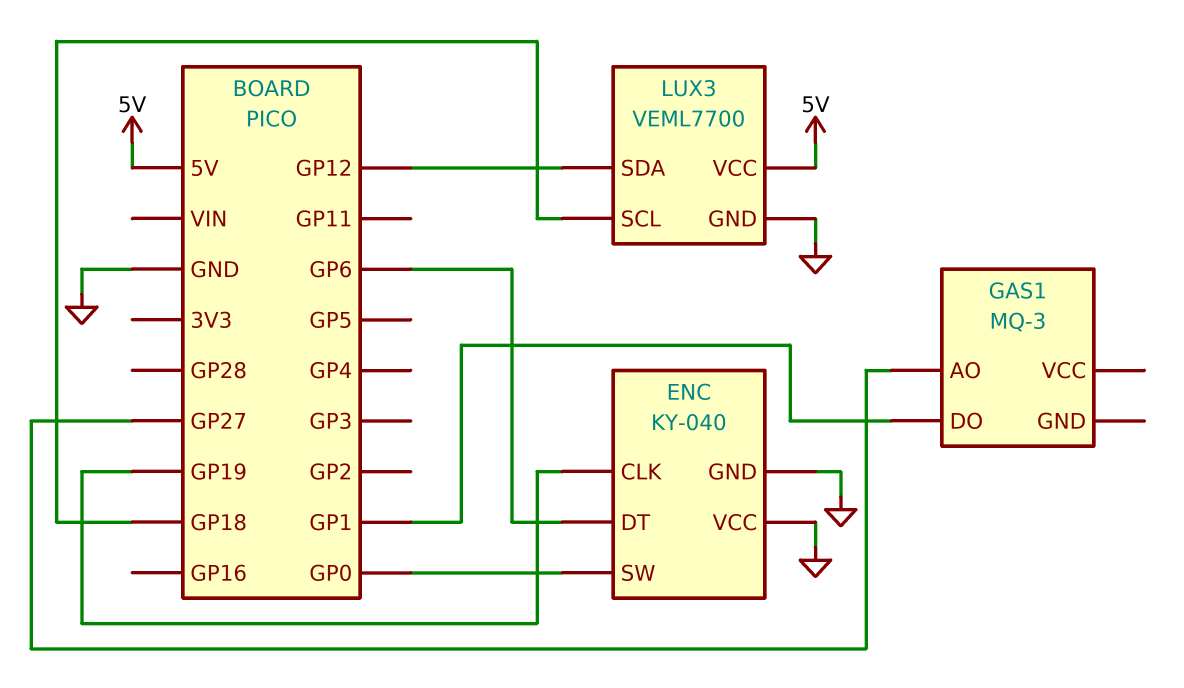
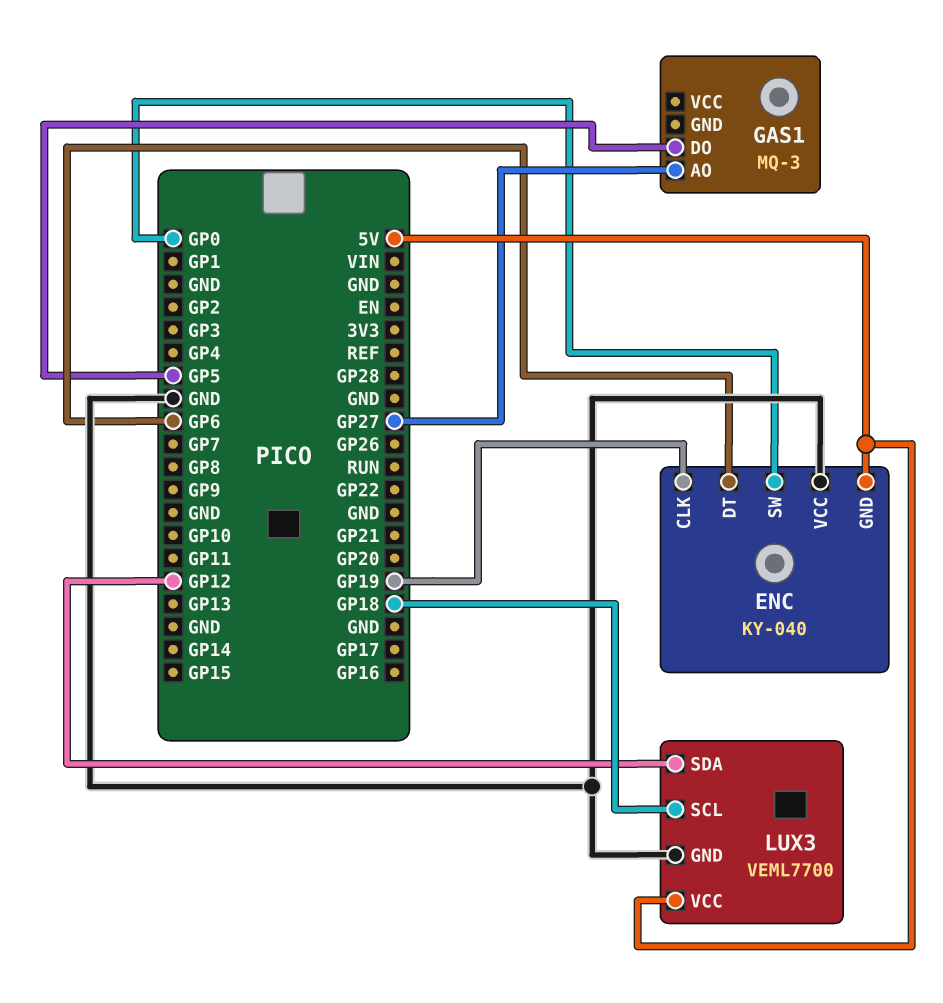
ENC pin GND: GND -> 5V
GAS1 pin DO: GP1 -> GP5

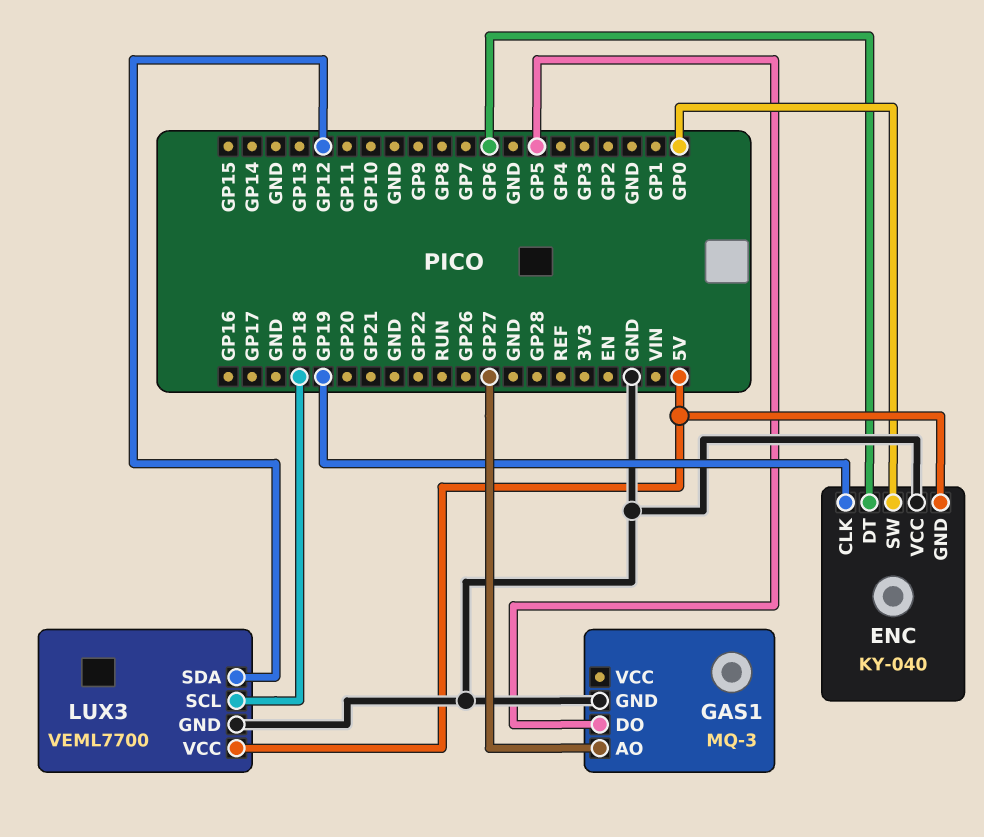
GAS1 pin GND: none -> GND

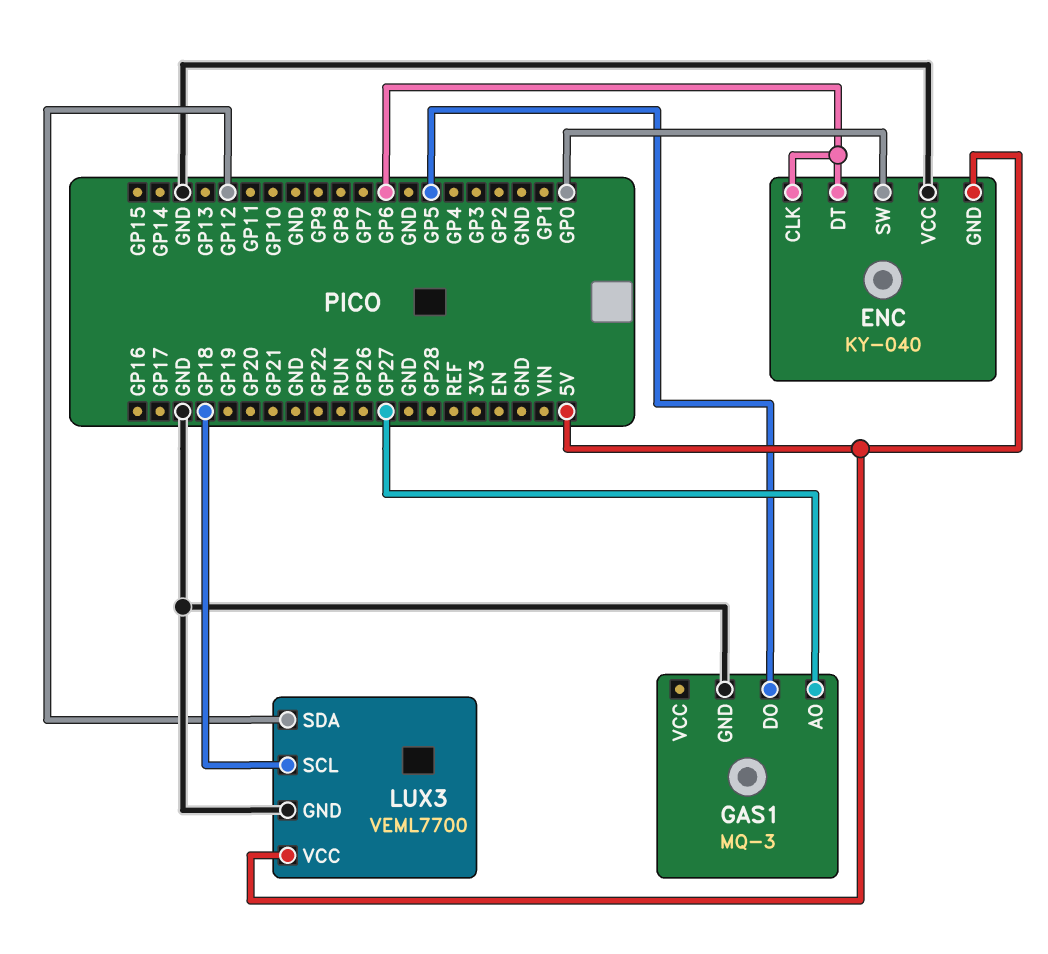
ENC pin CLK: GP19 -> GP6

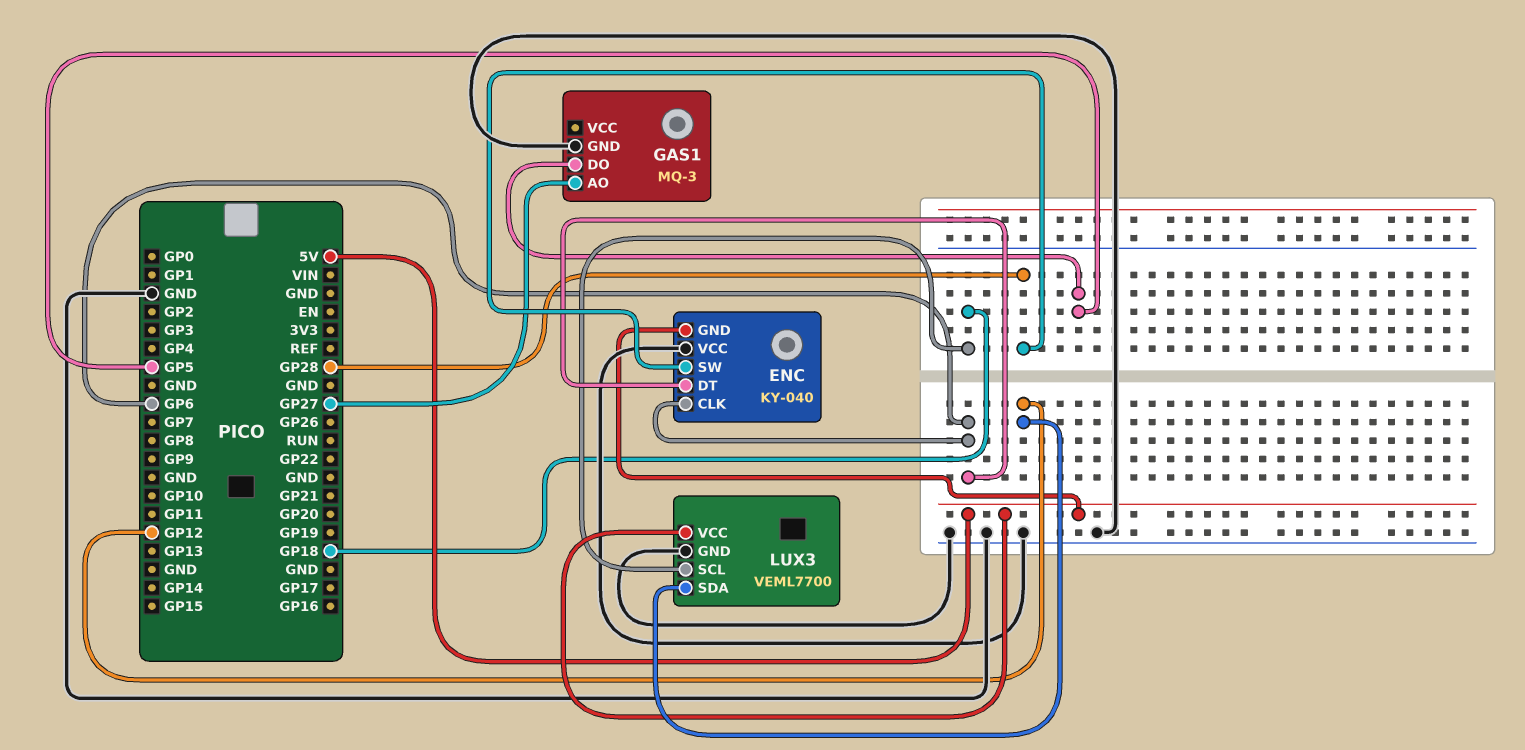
ENC pin SW: GP0 -> GP28

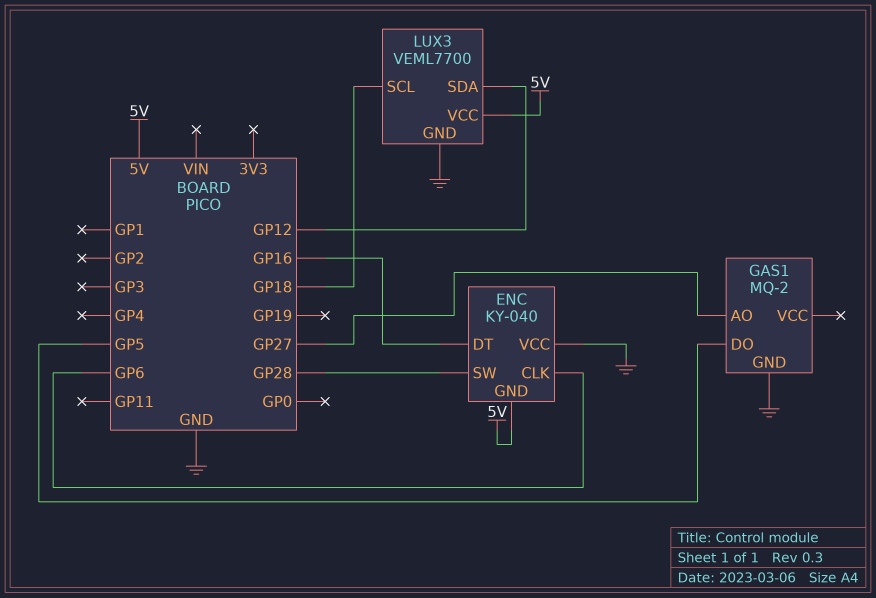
ENC pin DT: GP6 -> GP16
GAS1: MQ-3 -> MQ-2

